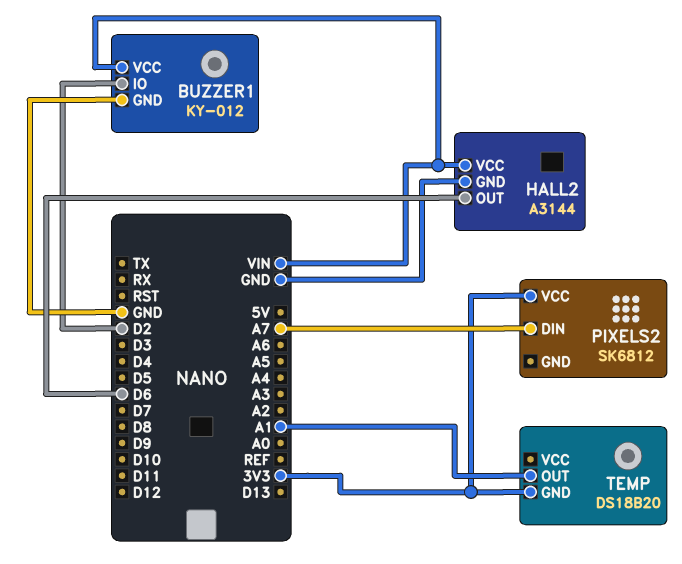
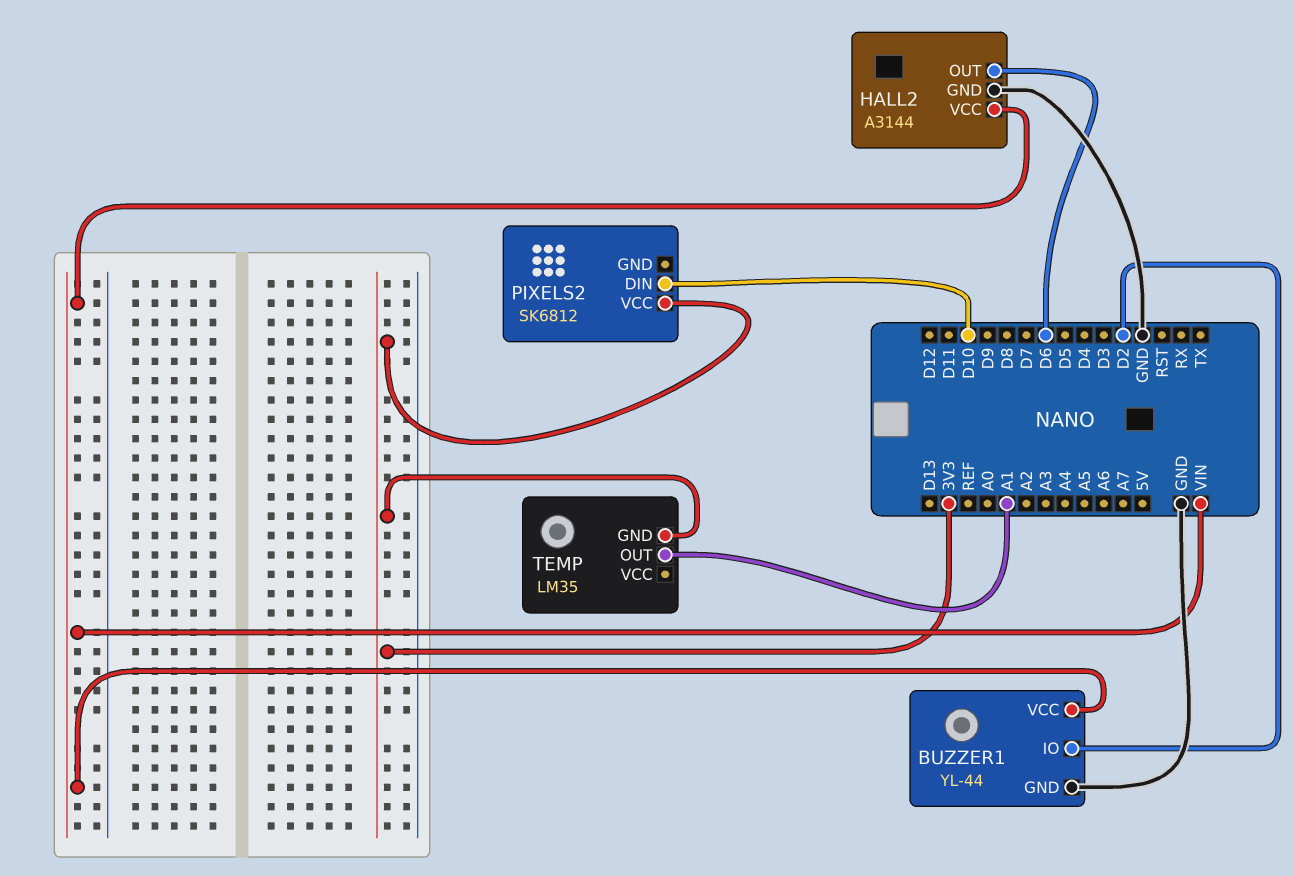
BUZZER1: KY-012 -> YL-44
PIXELS2 pin DIN: A7 -> D10
TEMP: DS18B20 -> LM35

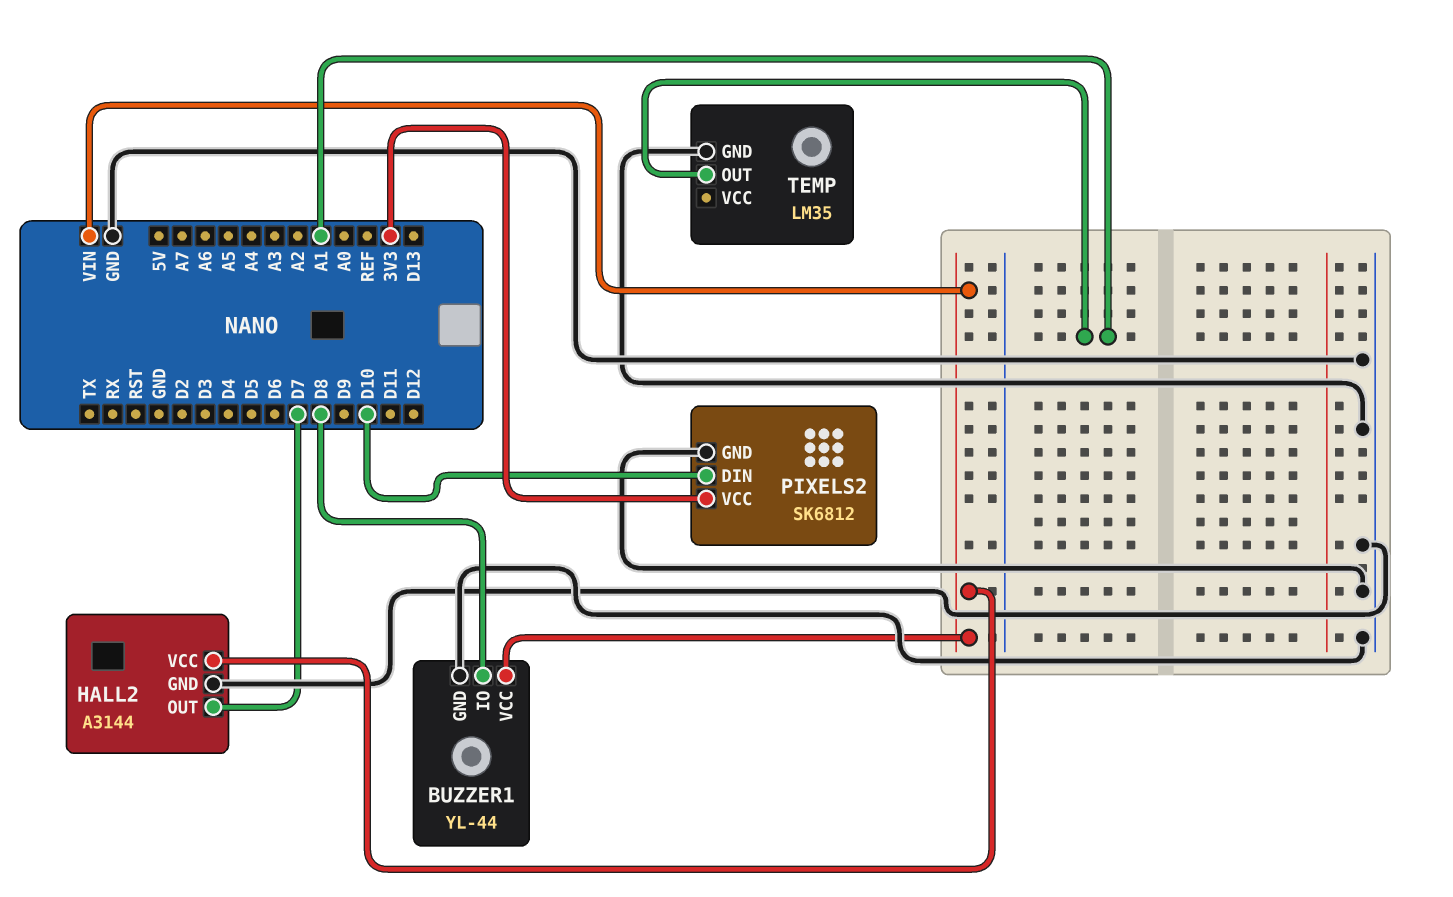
BUZZER1 pin IO: D2 -> D8
HALL2 pin OUT: D6 -> D7
PIXELS2 pin GND: none -> GND
TEMP pin GND: 3V3 -> GND

